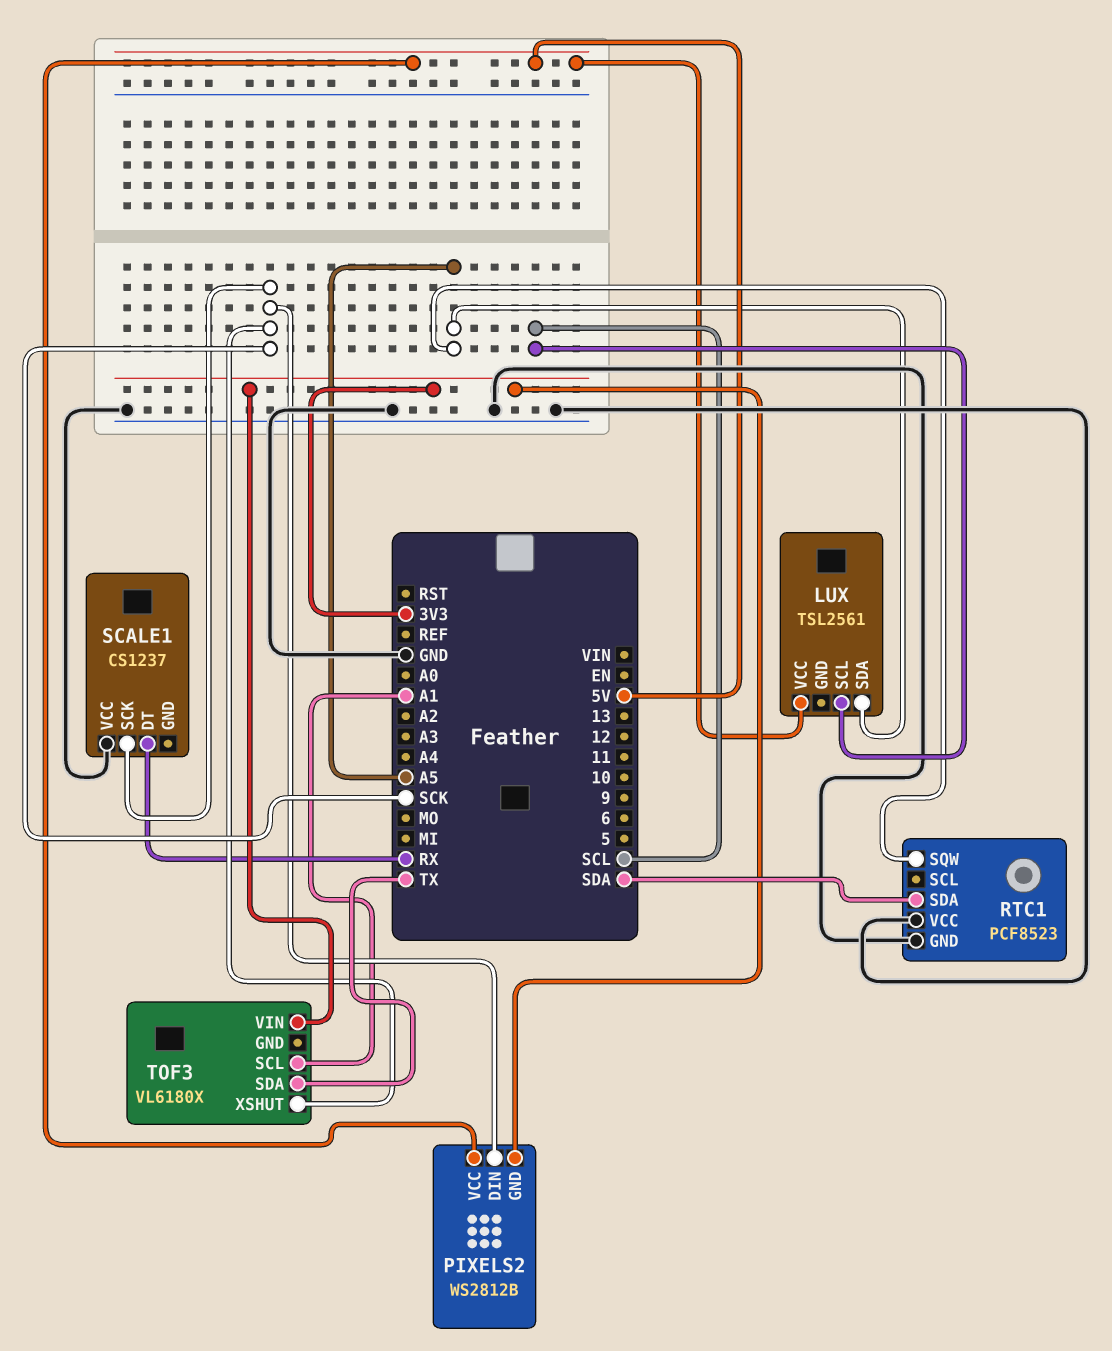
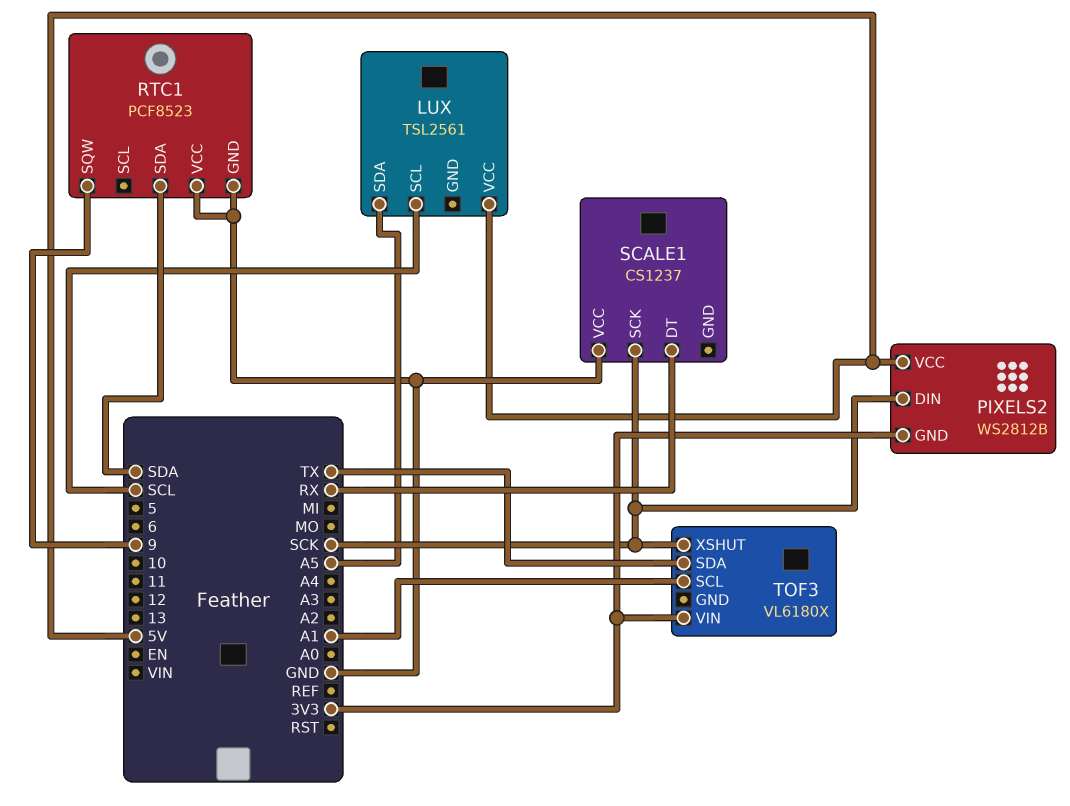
RTC1 pin SQW: A5 -> 9

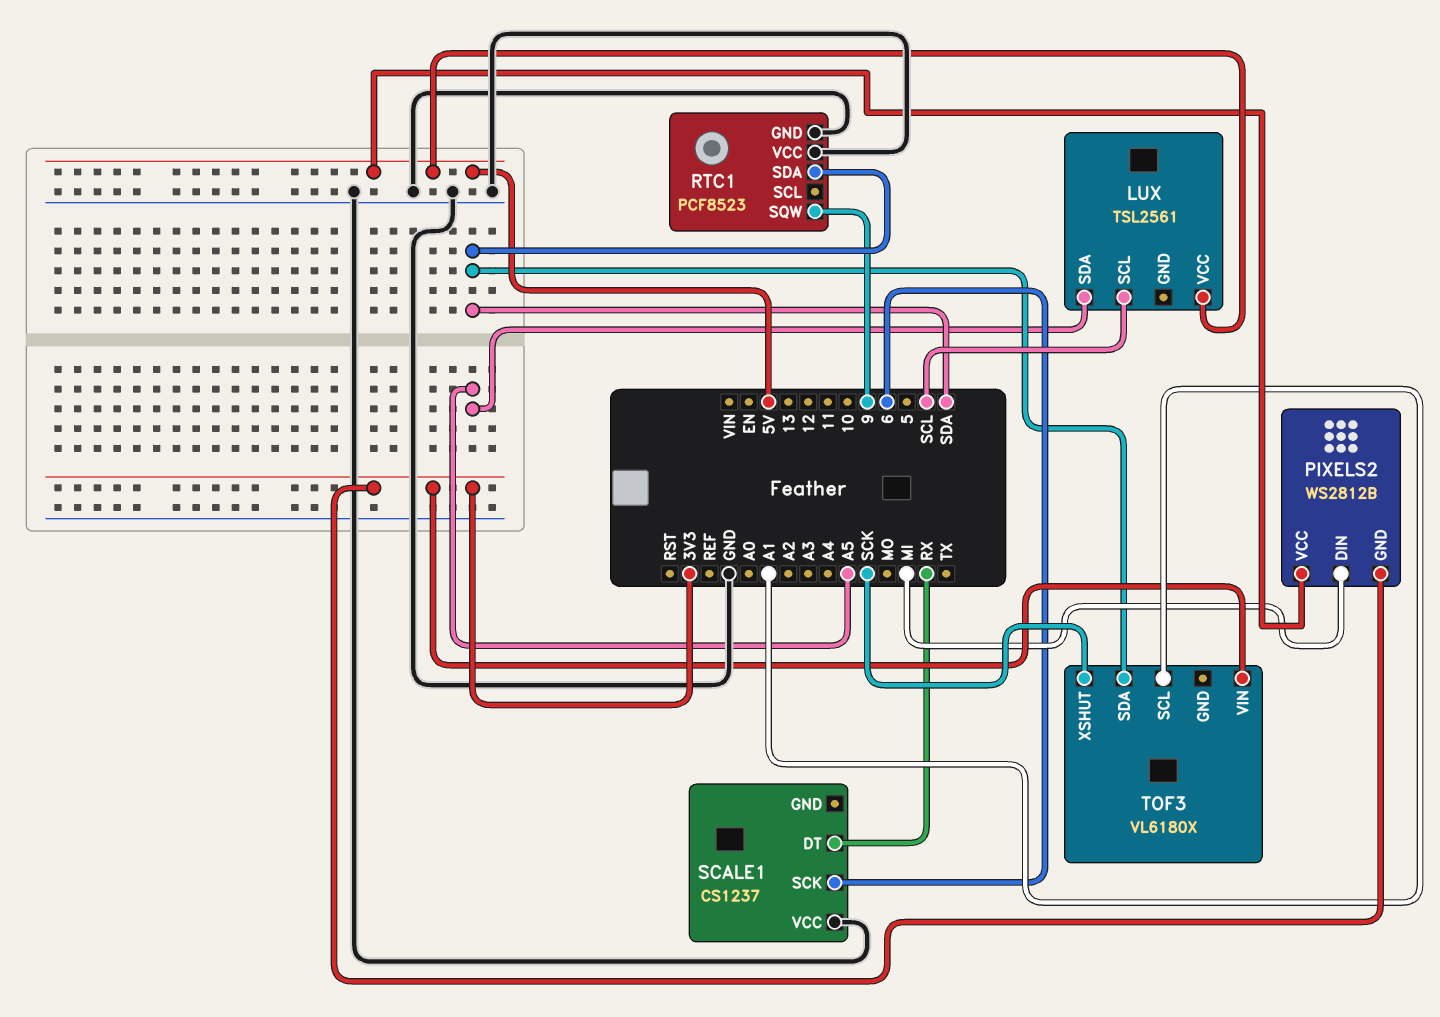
PIXELS2 pin DIN: SCK -> MI
SCALE1 pin SCK: SCK -> 6
TOF3 pin SDA: TX -> SDA

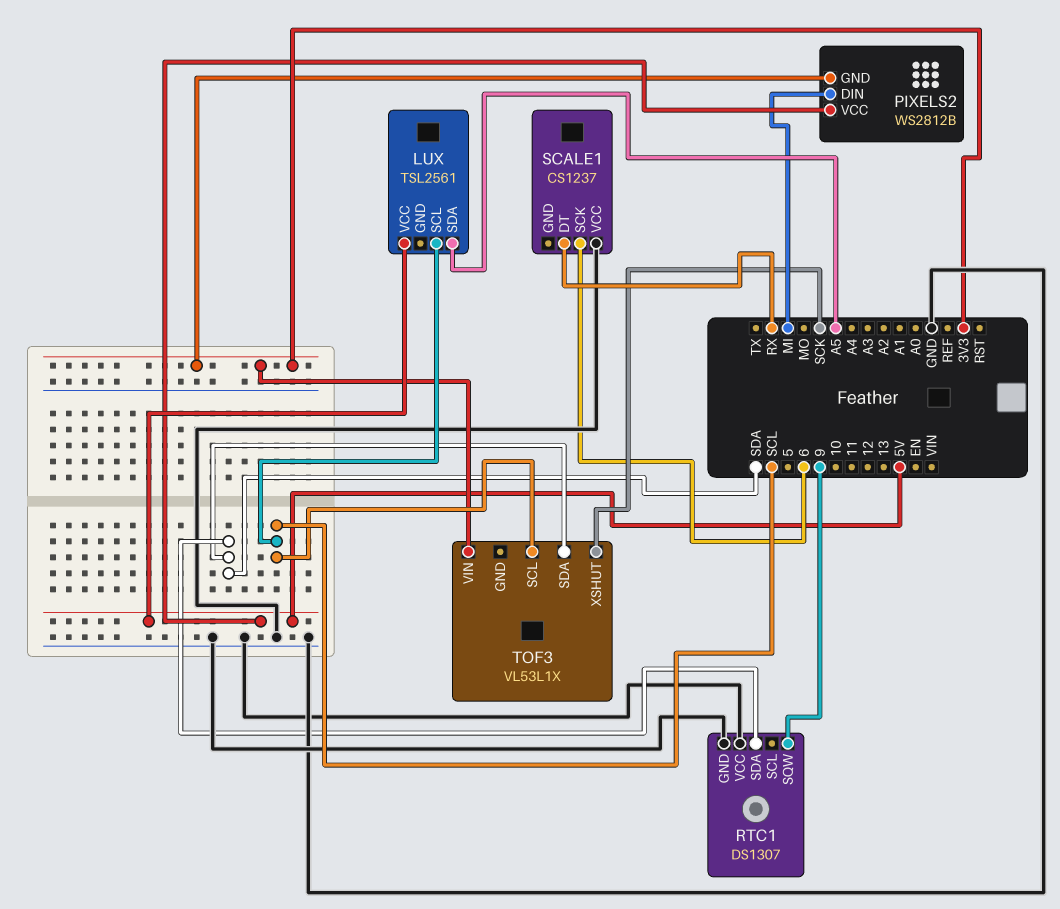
RTC1: PCF8523 -> DS1307
TOF3: VL6180X -> VL53L1X
TOF3 pin SCL: A1 -> SCL

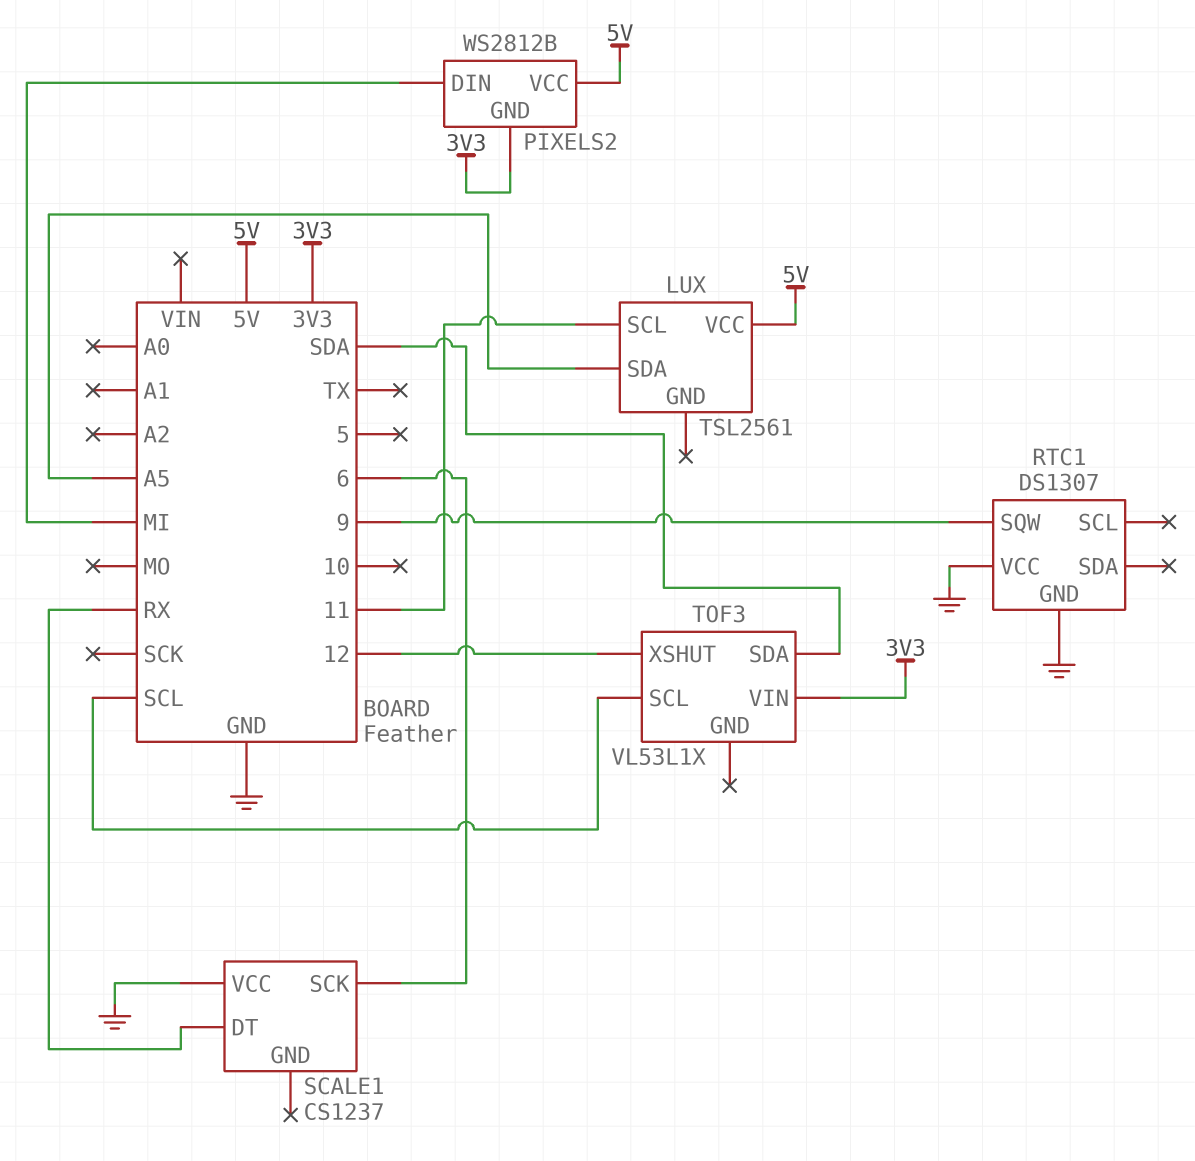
LUX pin SCL: SCL -> 11
RTC1 pin SDA: SDA -> none
TOF3 pin XSHUT: SCK -> 12

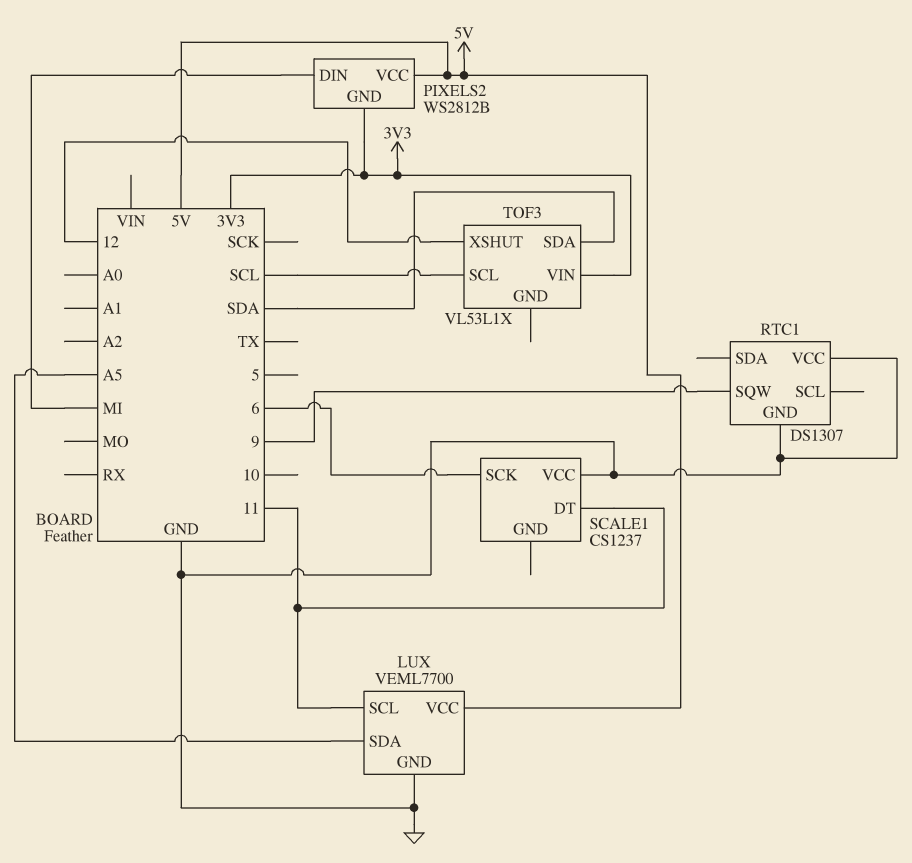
LUX: TSL2561 -> VEML7700
LUX pin GND: none -> GND
SCALE1 pin DT: RX -> 11

